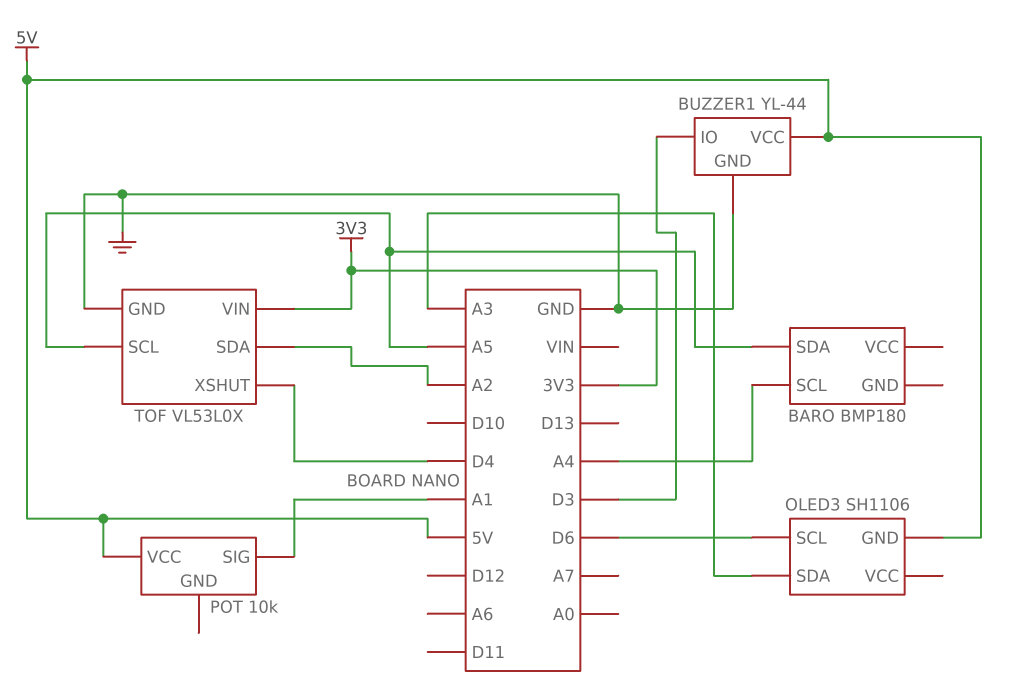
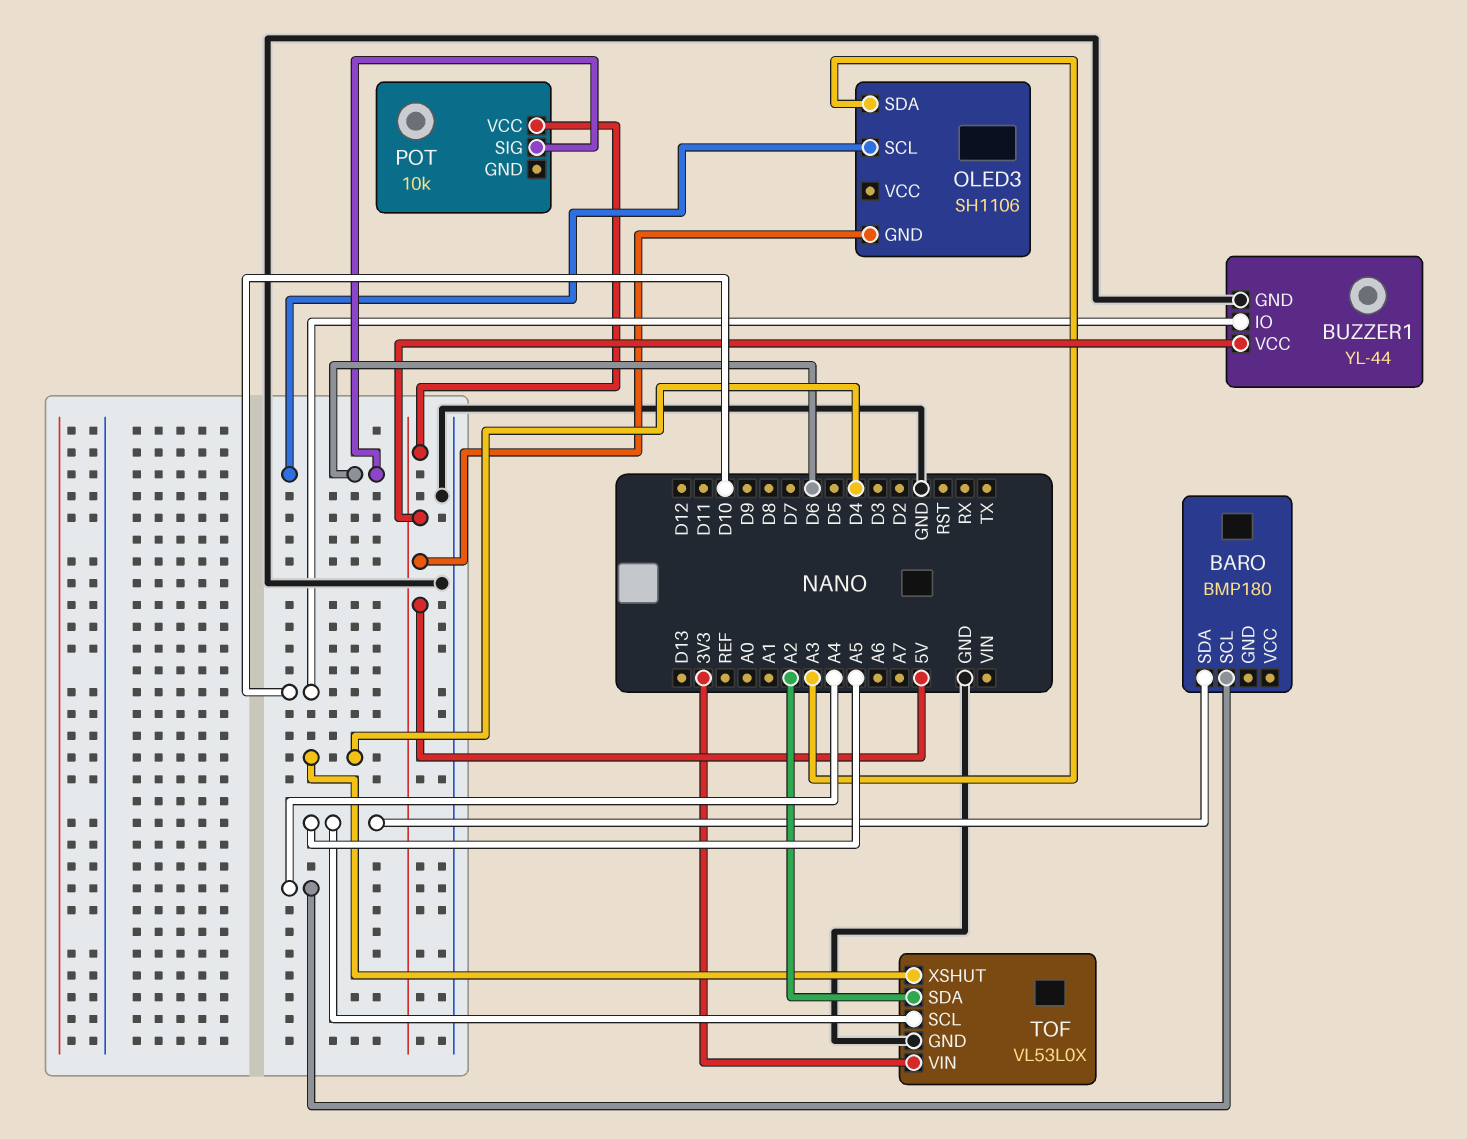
BUZZER1 pin IO: D3 -> D10
POT pin SIG: A1 -> D6

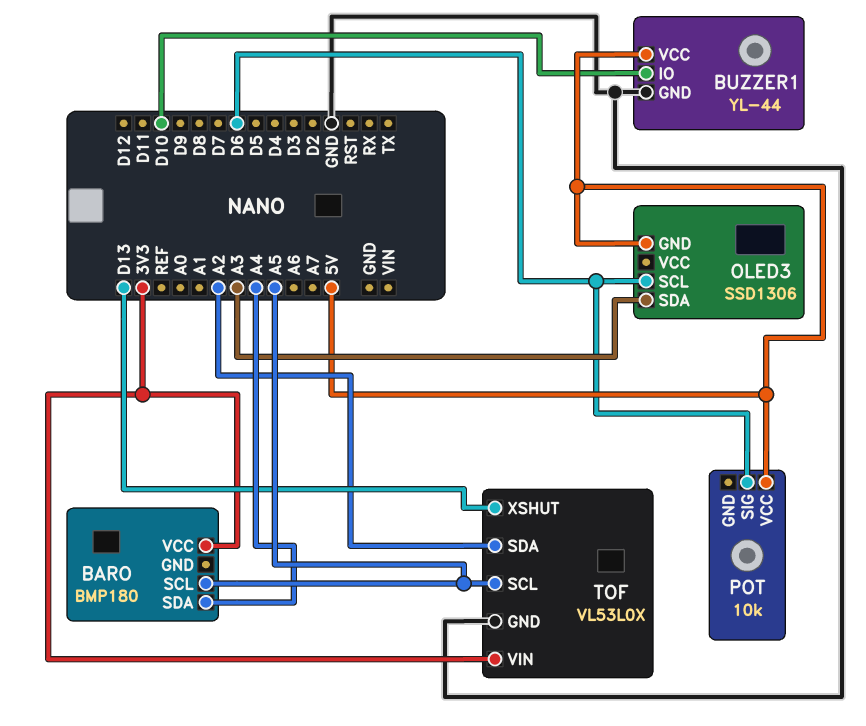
BARO pin SCL: A4 -> A5
BARO pin SDA: A5 -> A4
BARO pin VCC: none -> 3V3
OLED3: SH1106 -> SSD1306
TOF pin XSHUT: D4 -> D13

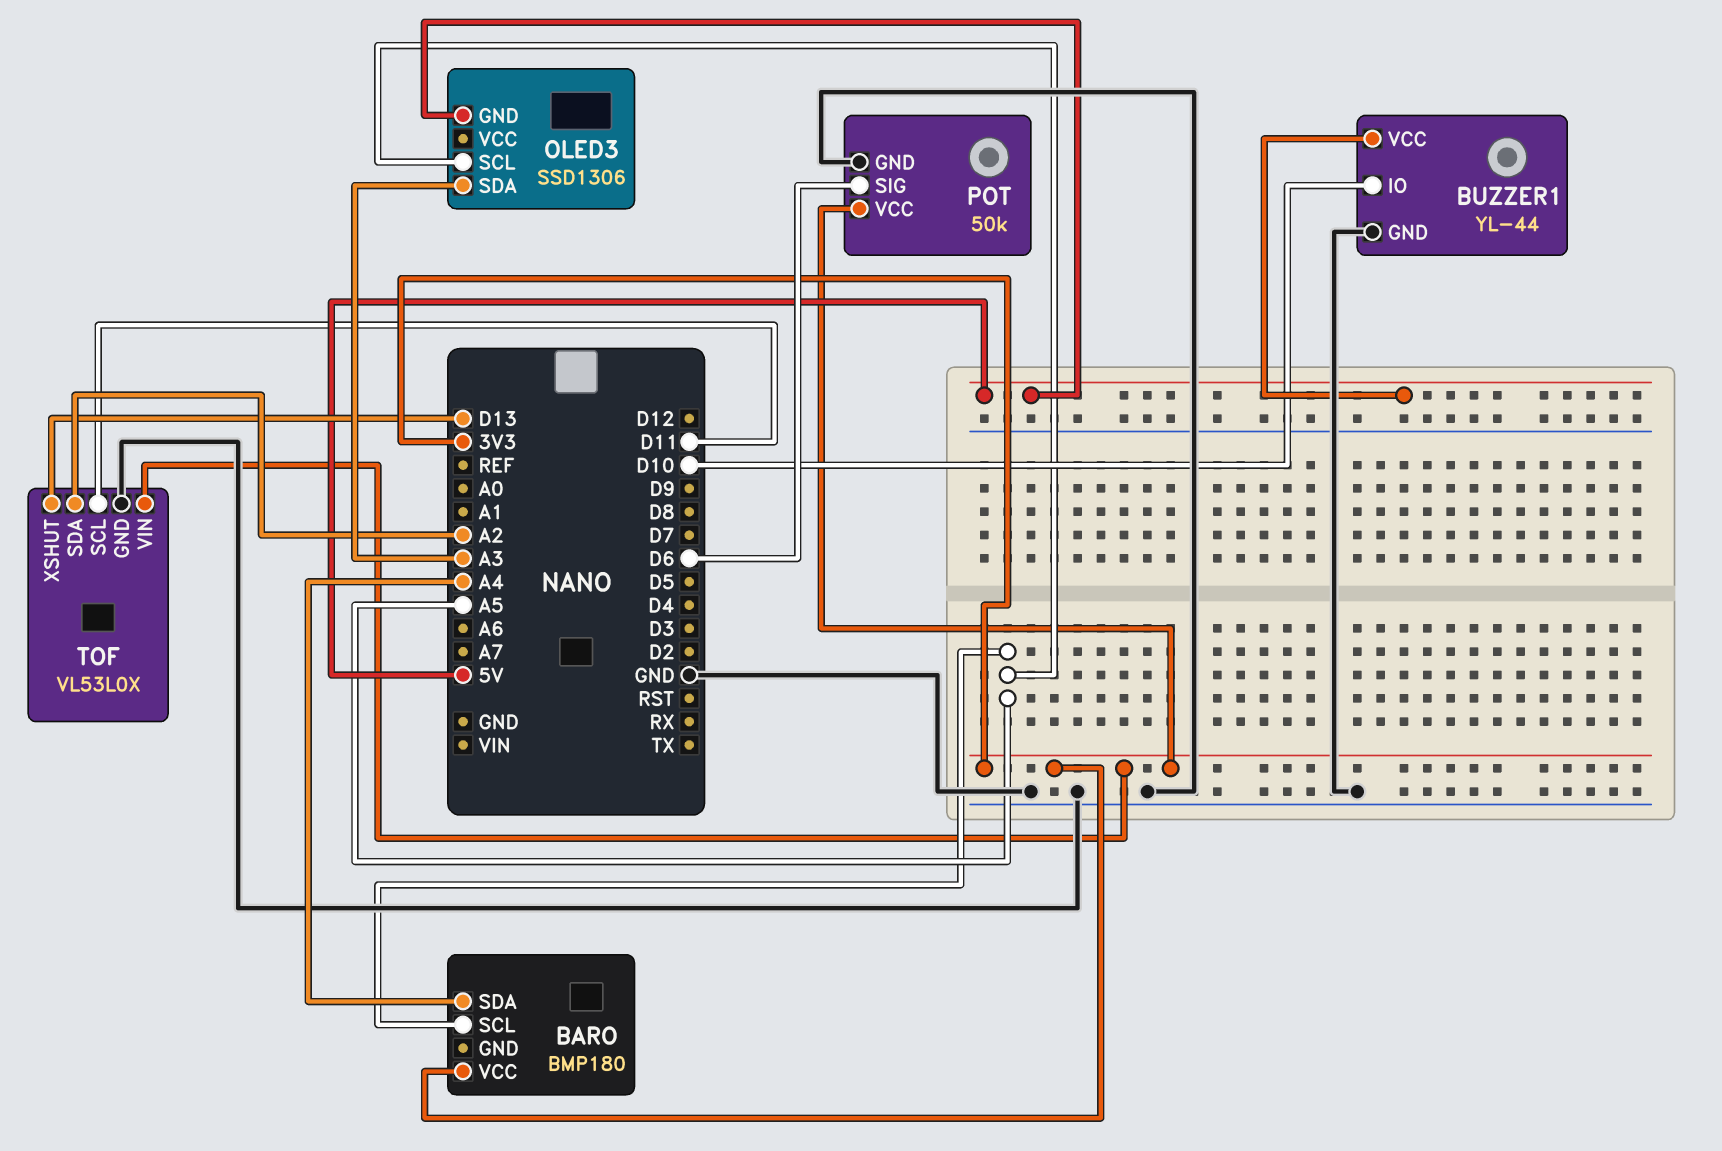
OLED3 pin SCL: D6 -> A5
POT: 10k -> 50k
POT pin GND: none -> GND
POT pin VCC: 5V -> 3V3
TOF pin SCL: A5 -> D11

